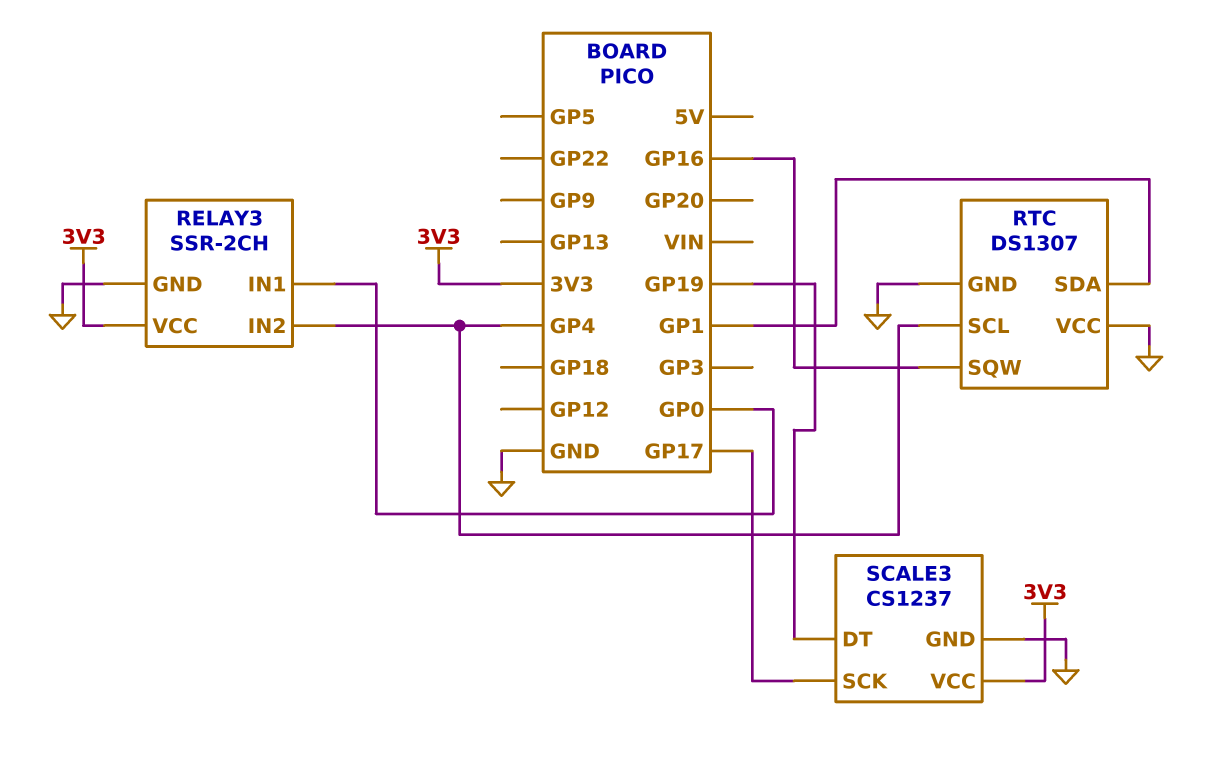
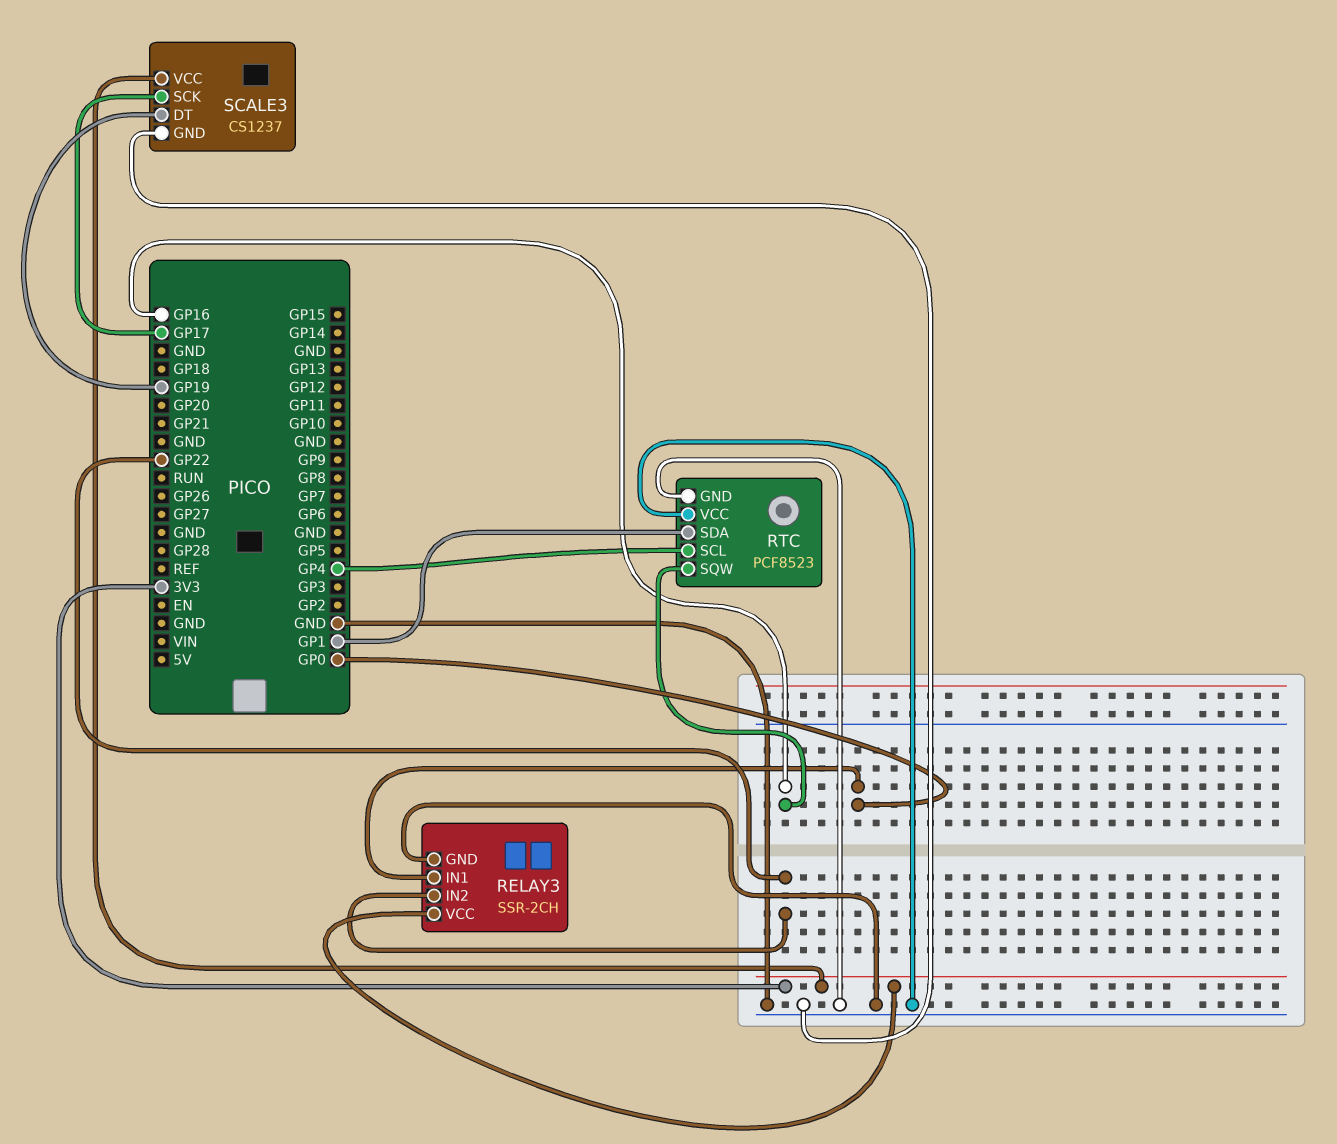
RELAY3 pin IN2: GP4 -> GP22
RTC: DS1307 -> PCF8523

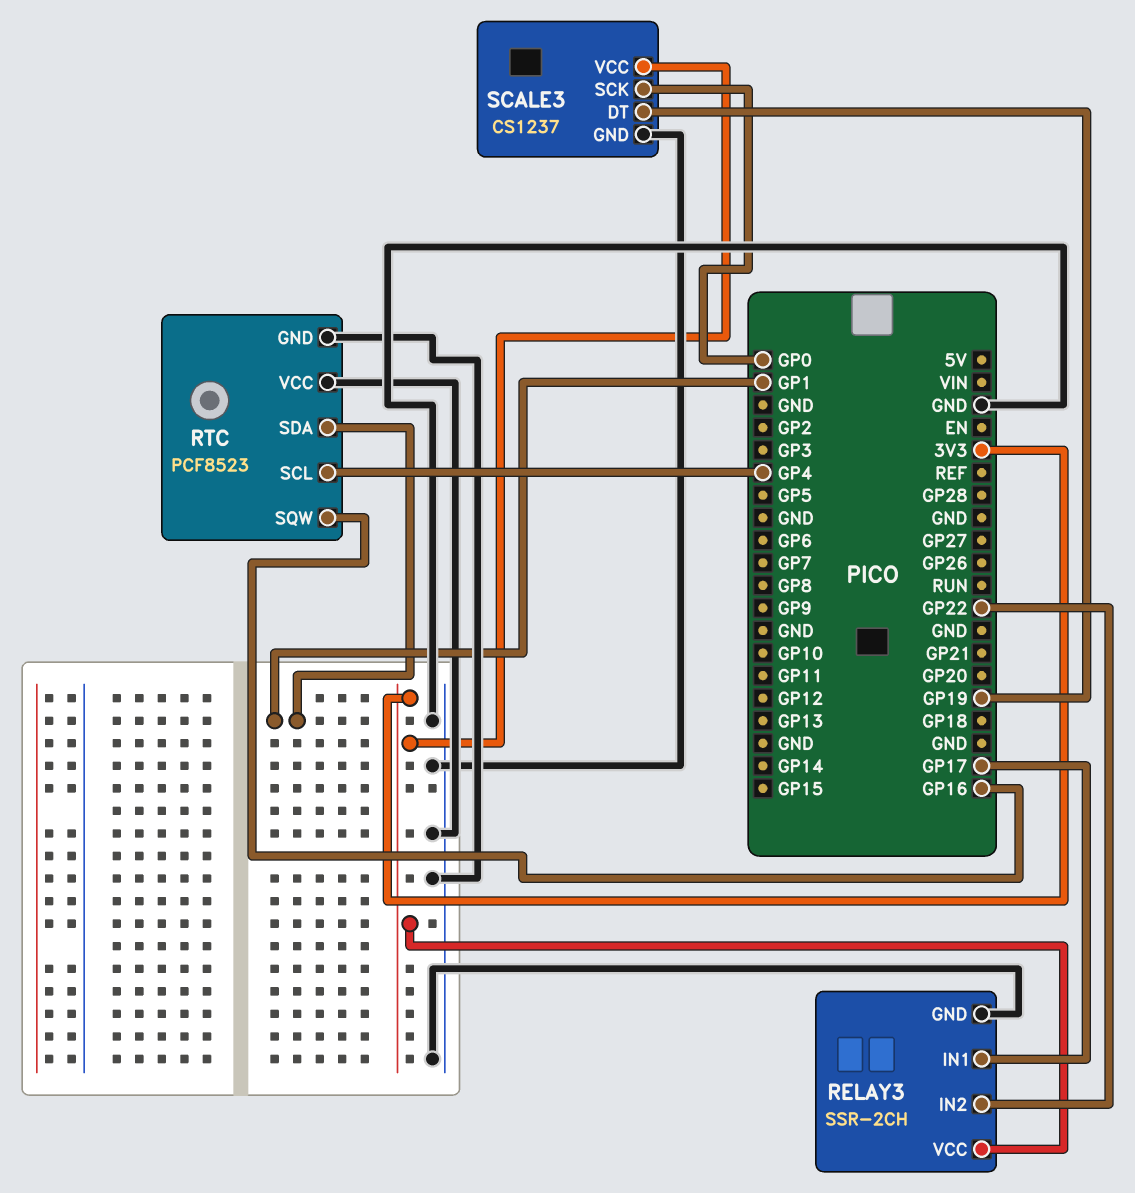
RELAY3 pin IN1: GP0 -> GP17
SCALE3 pin SCK: GP17 -> GP0

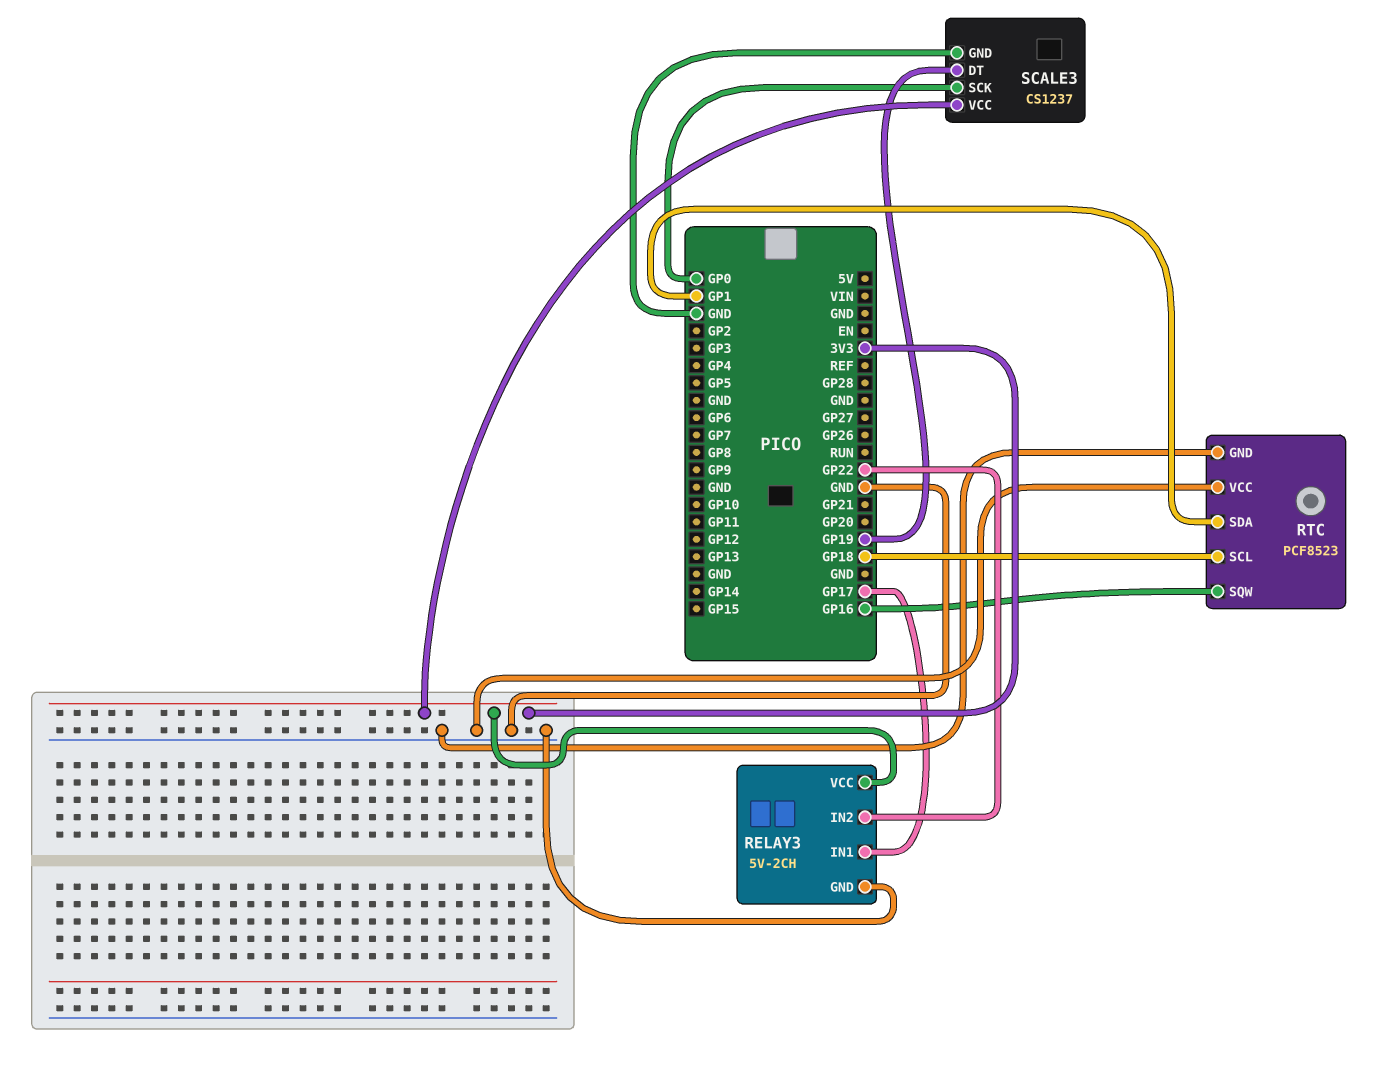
RELAY3: SSR-2CH -> 5V-2CH
RTC pin SCL: GP4 -> GP18

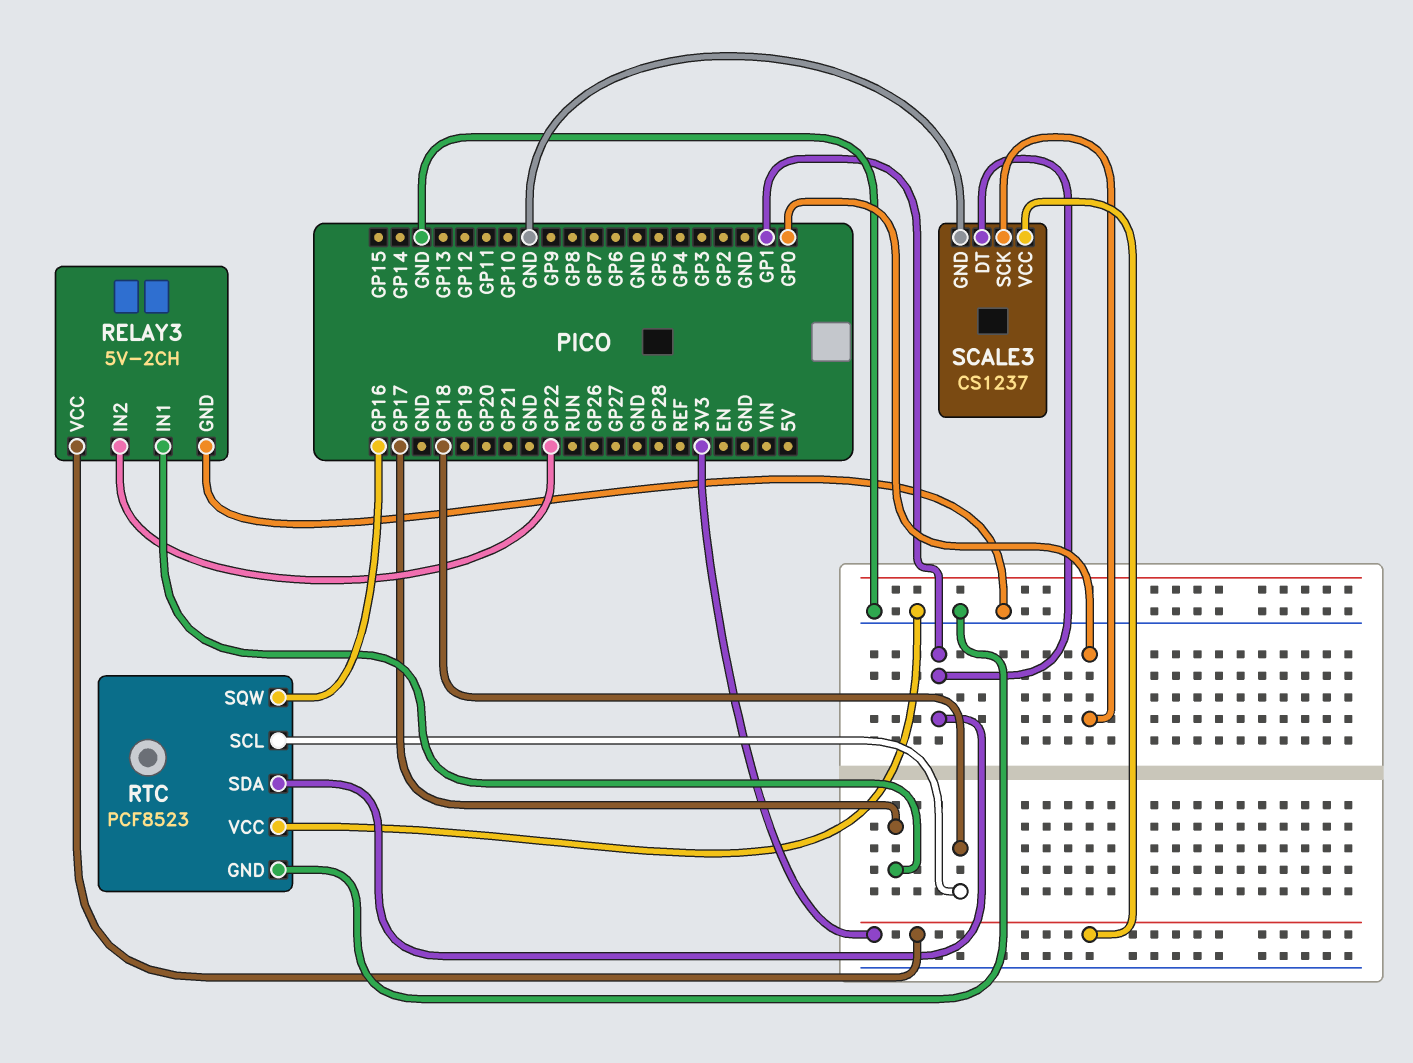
SCALE3 pin DT: GP19 -> GP1

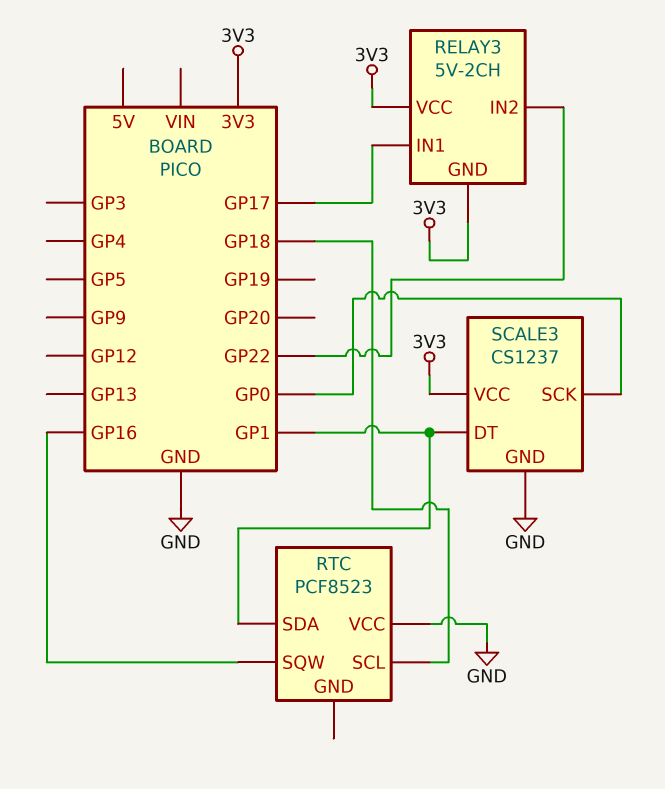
RELAY3 pin GND: GND -> 3V3
RTC pin GND: GND -> none

